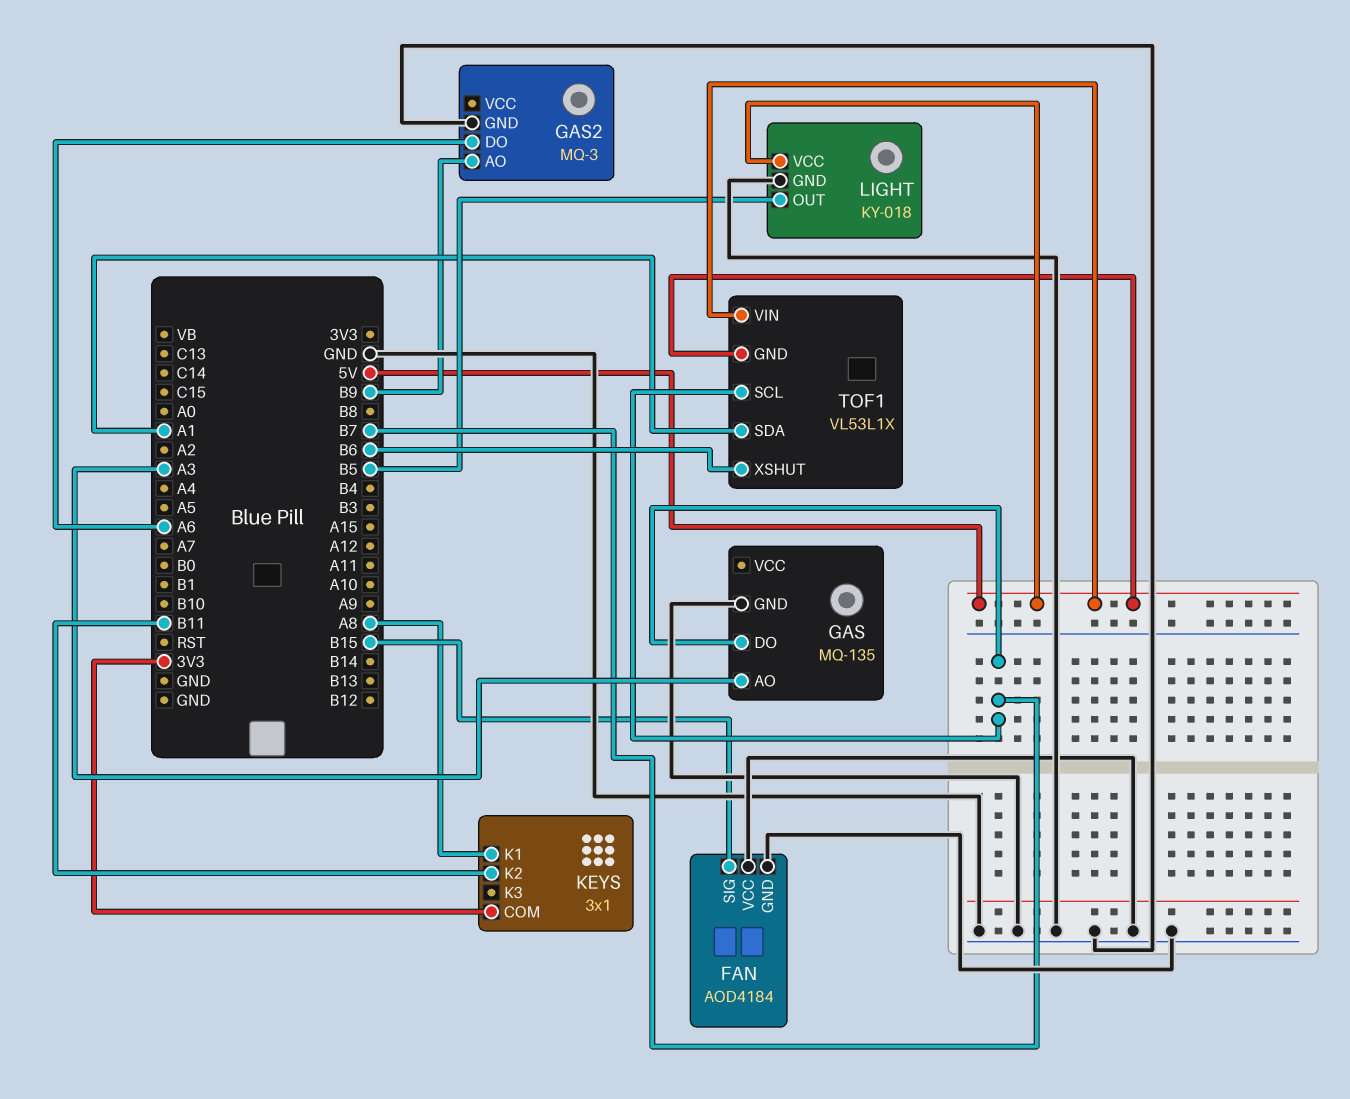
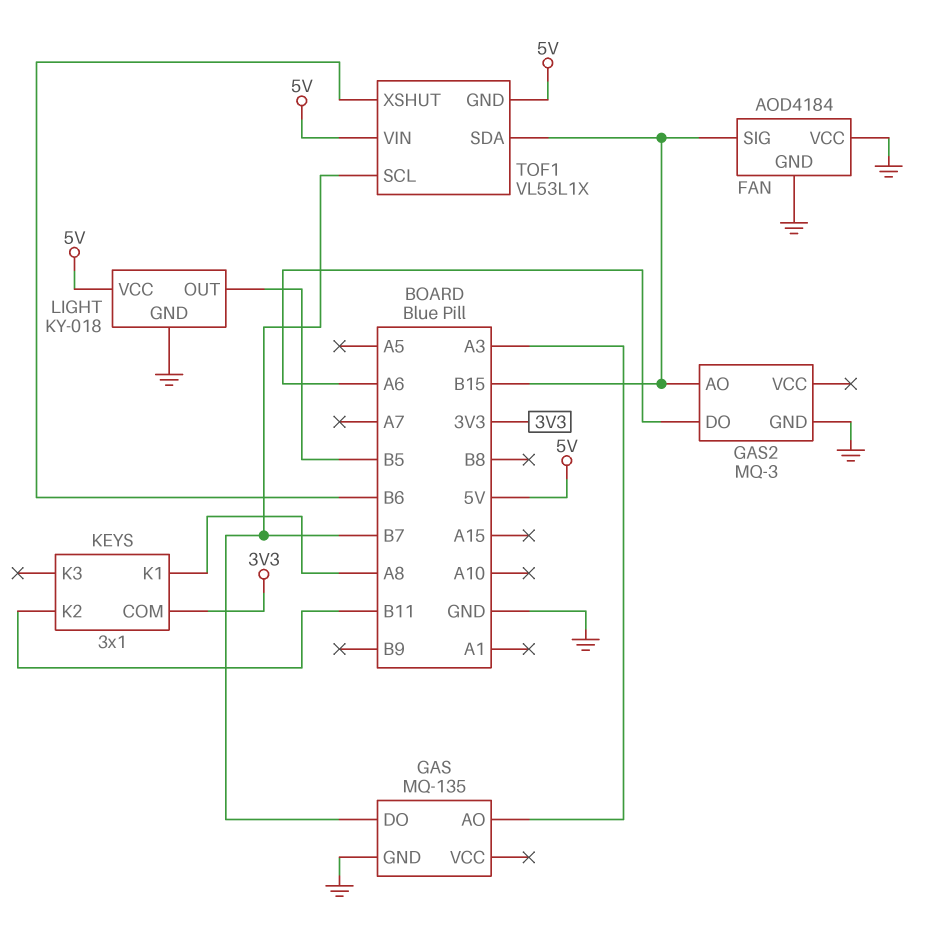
GAS2 pin AO: B9 -> B15
TOF1 pin SDA: A1 -> B15

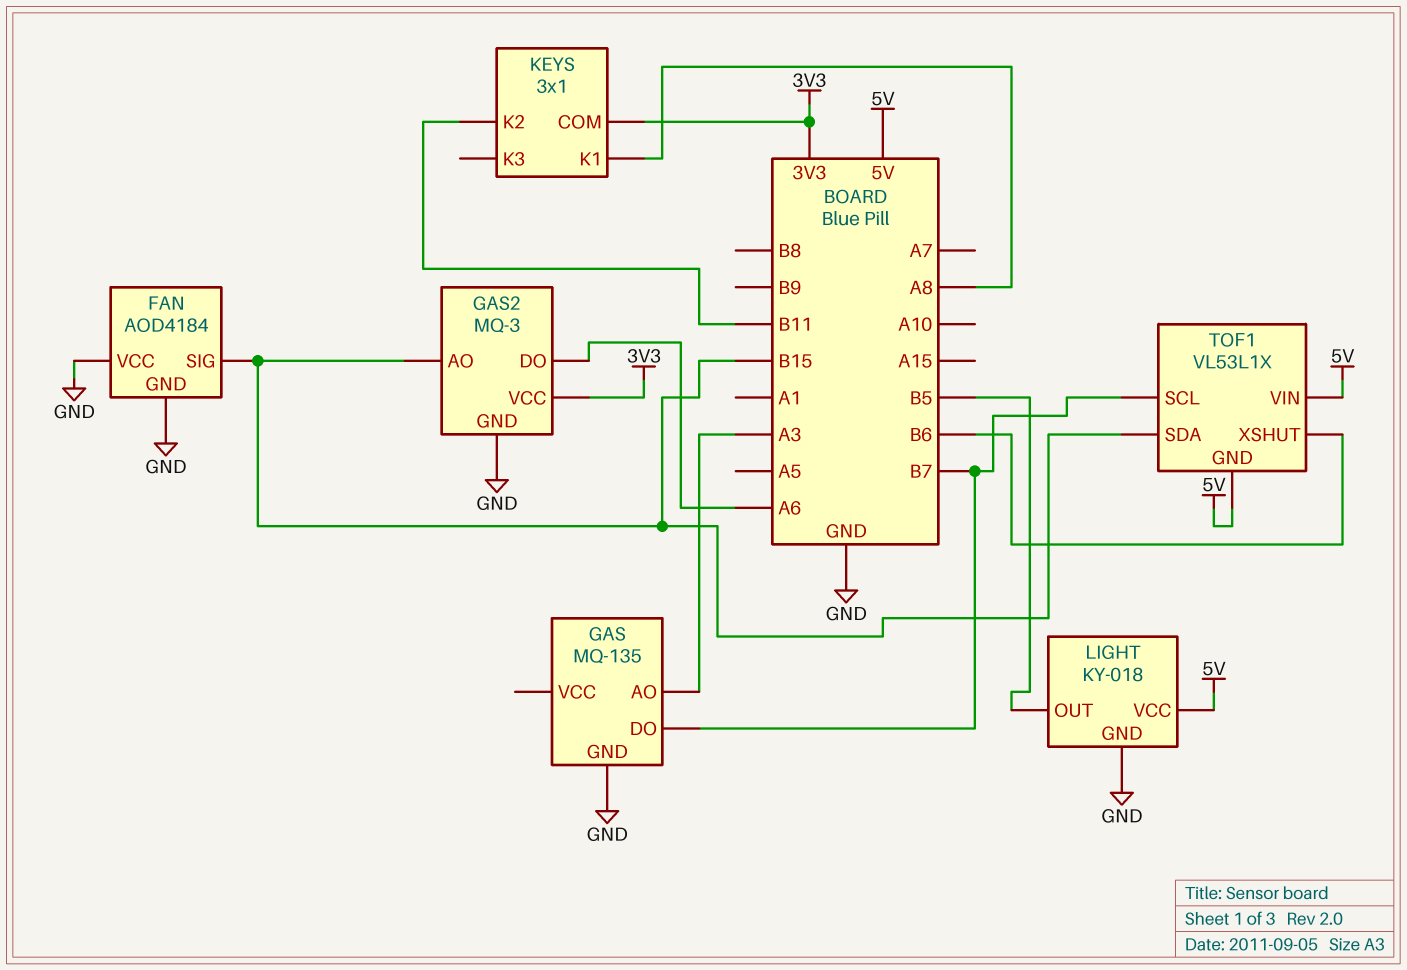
GAS2 pin VCC: none -> 3V3

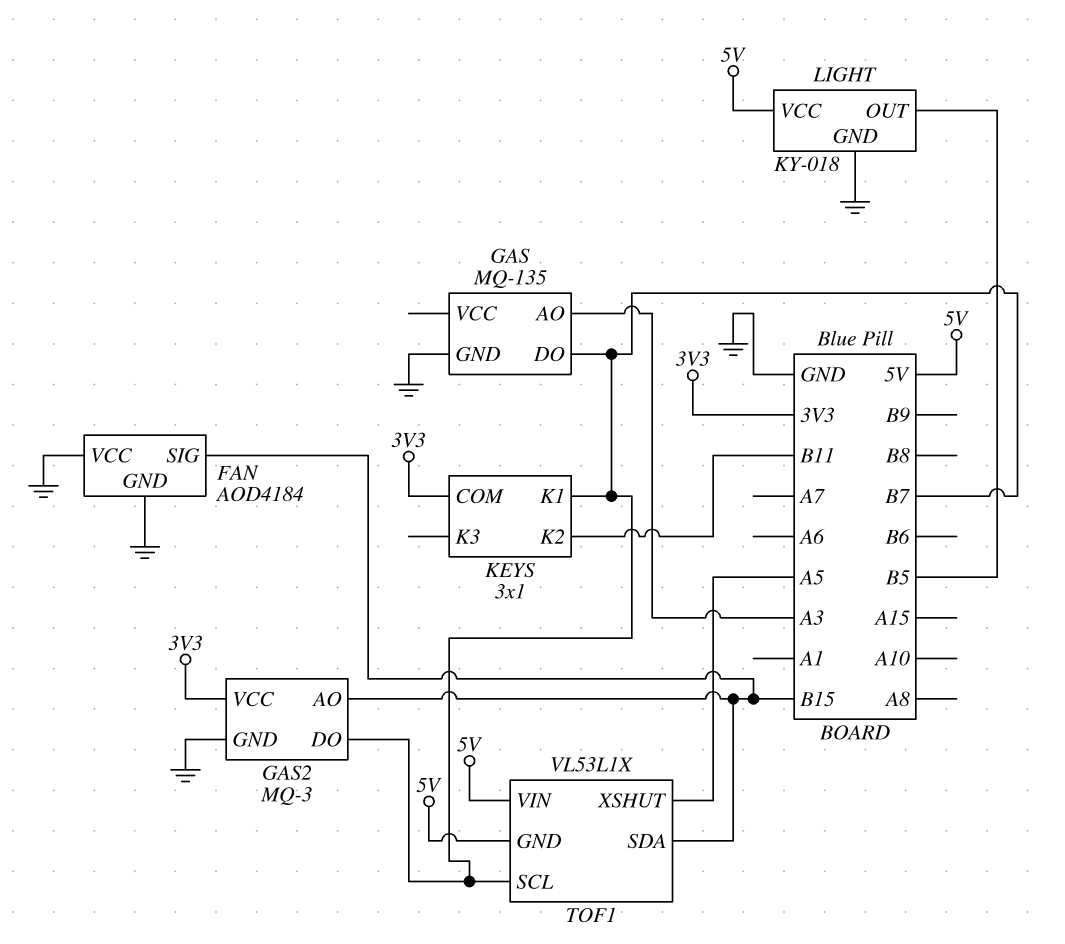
GAS2 pin DO: A6 -> B7
KEYS pin K1: A8 -> B7
TOF1 pin XSHUT: B6 -> A5

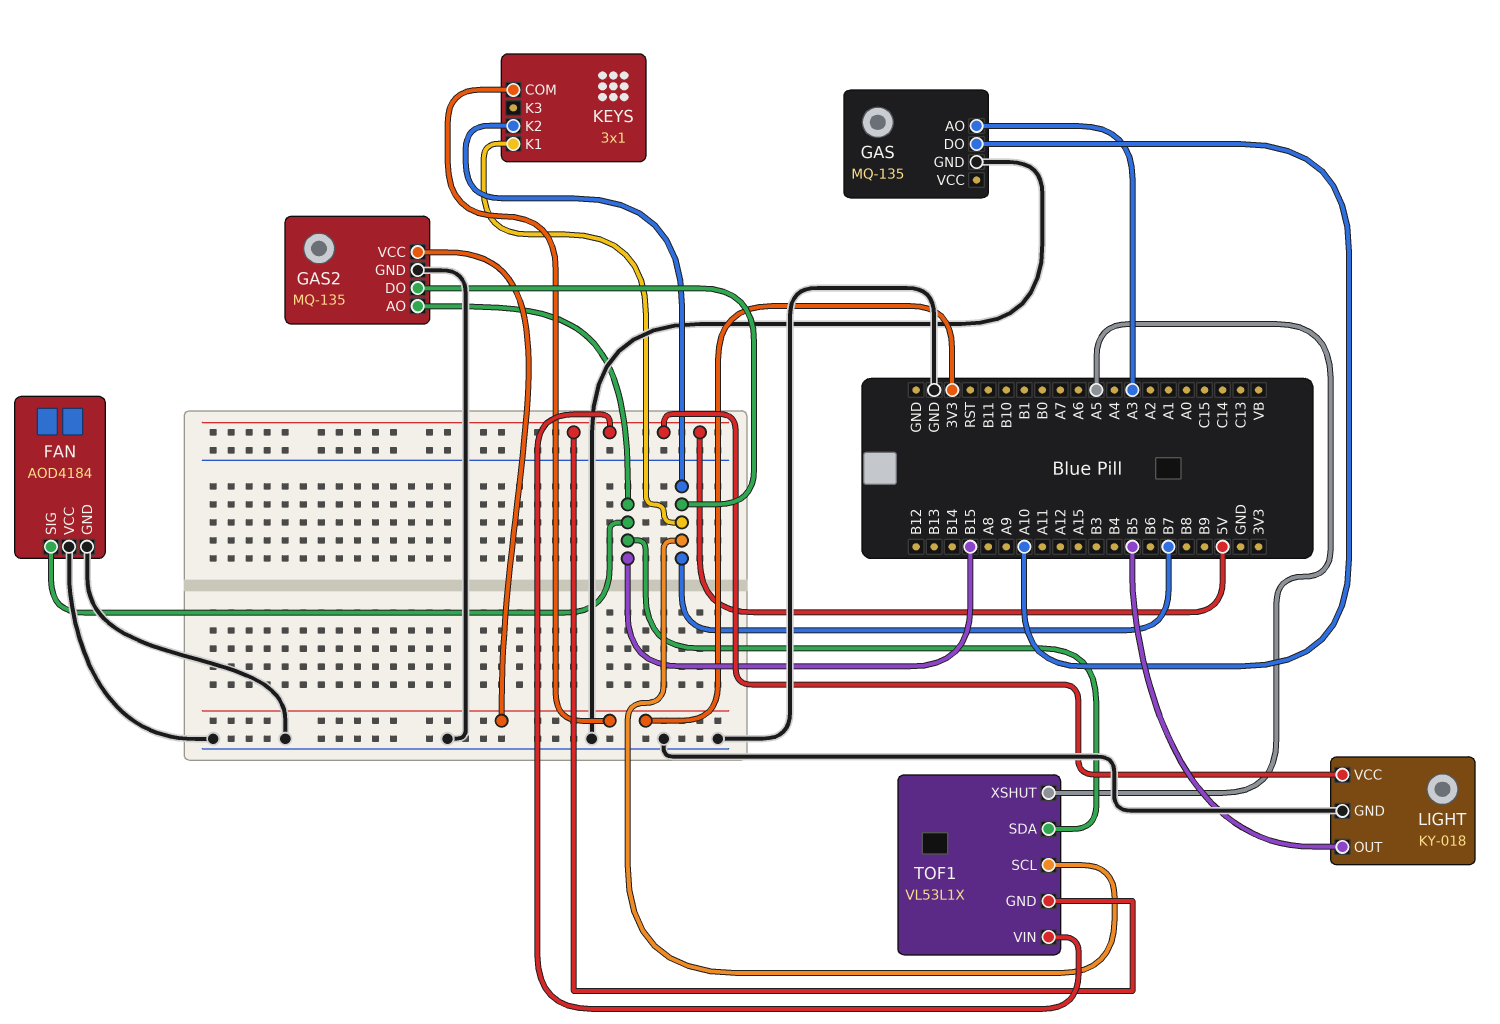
GAS pin DO: B7 -> A10
GAS2: MQ-3 -> MQ-135
KEYS pin K2: B11 -> B7

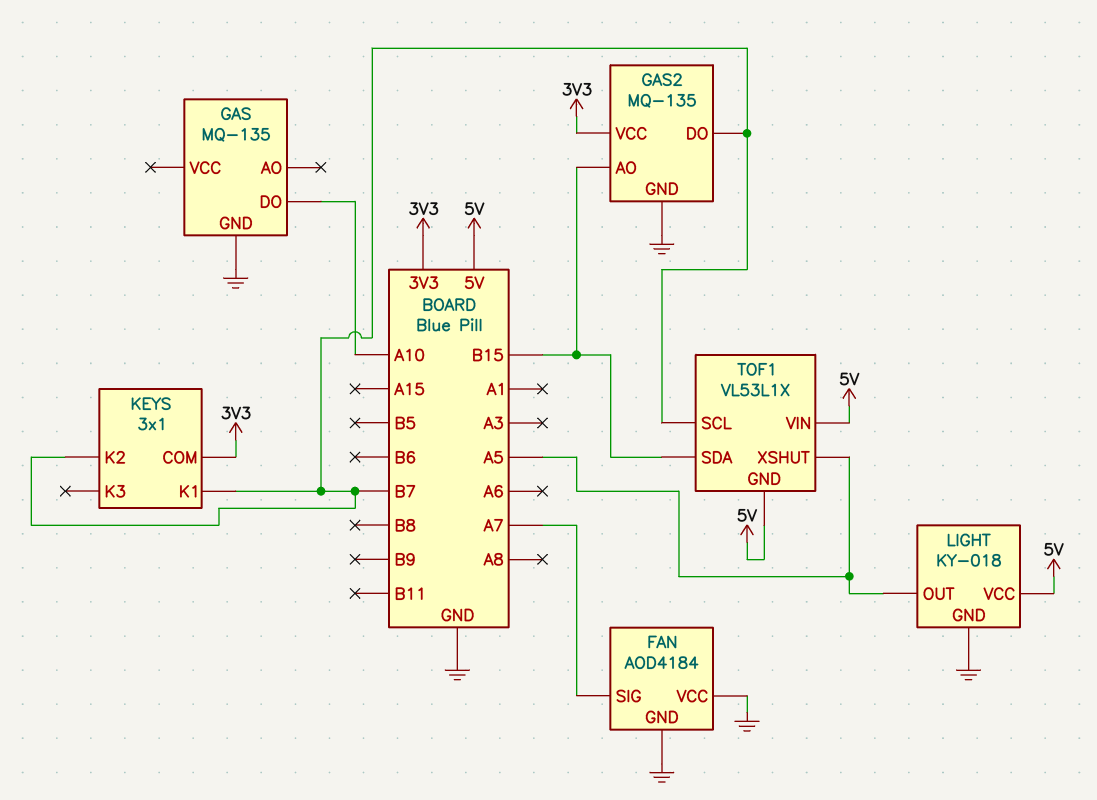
FAN pin SIG: B15 -> A7
GAS pin AO: A3 -> none
LIGHT pin OUT: B5 -> A5

